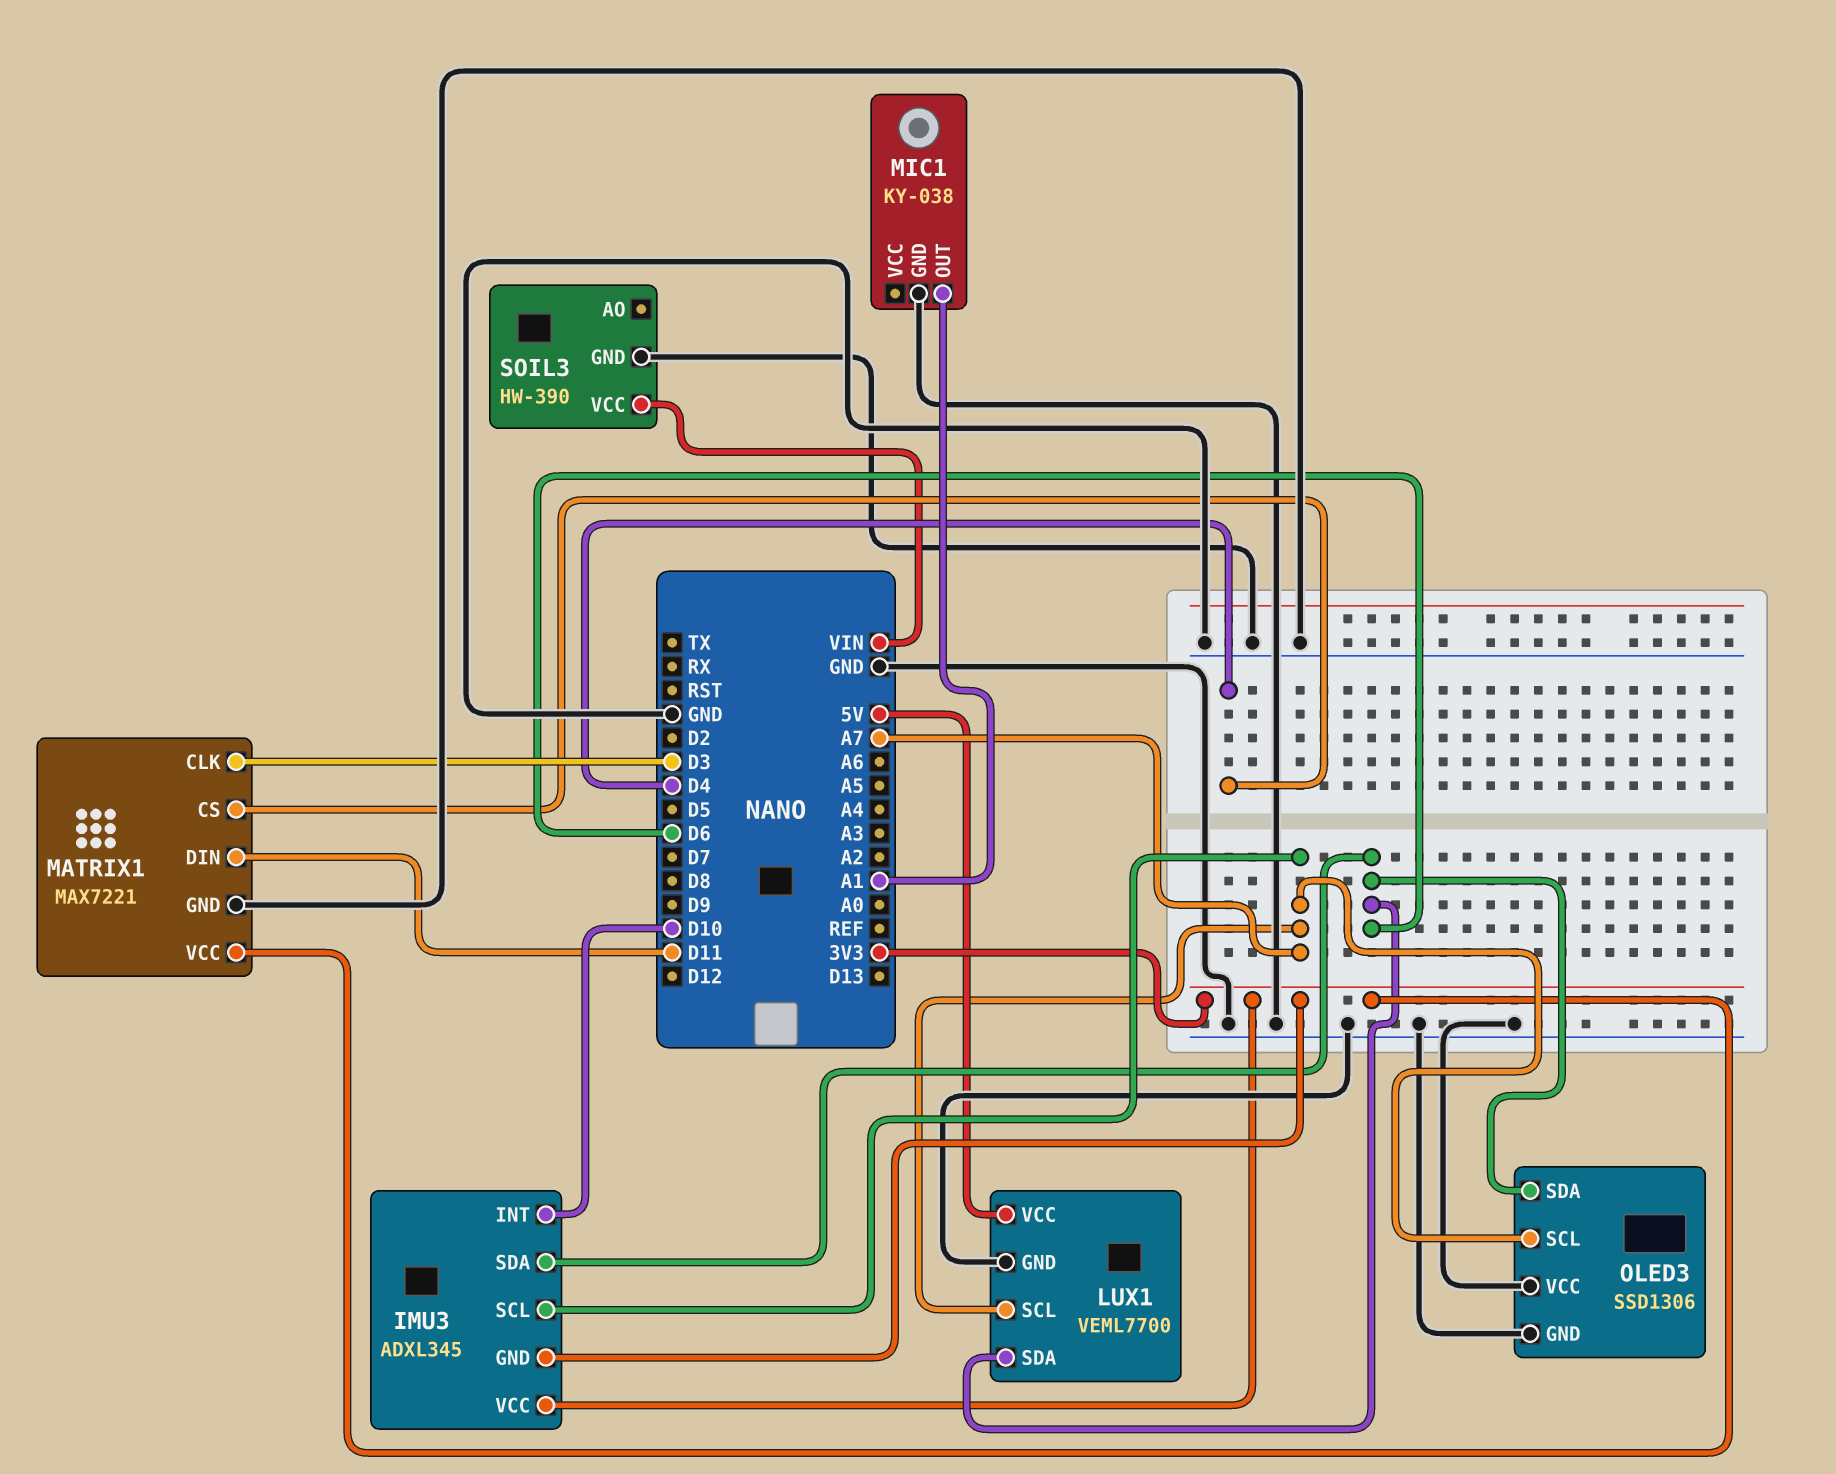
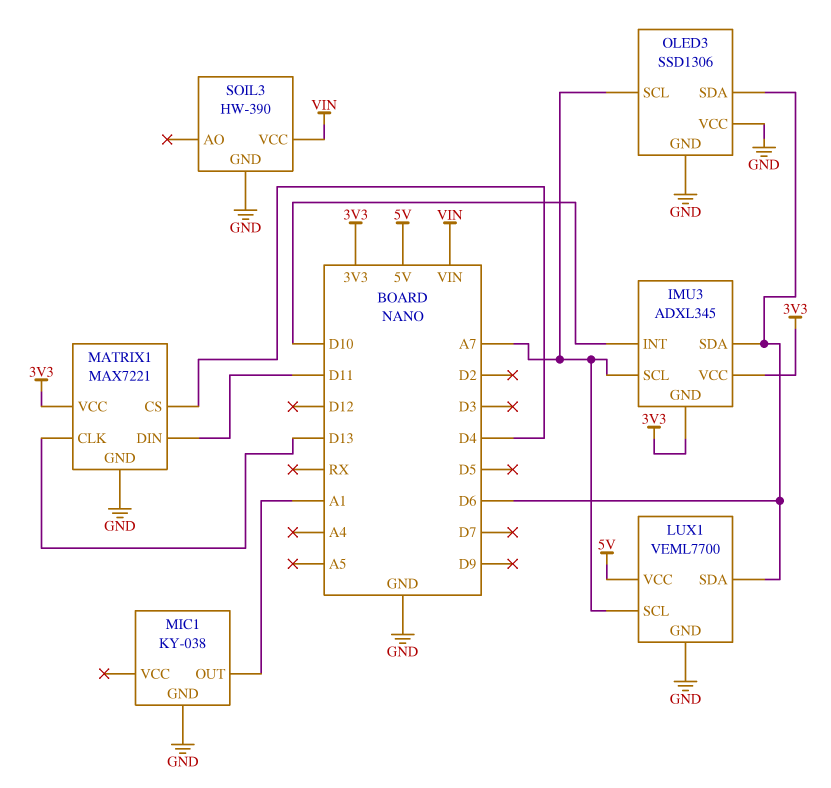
MATRIX1 pin CLK: D3 -> D13

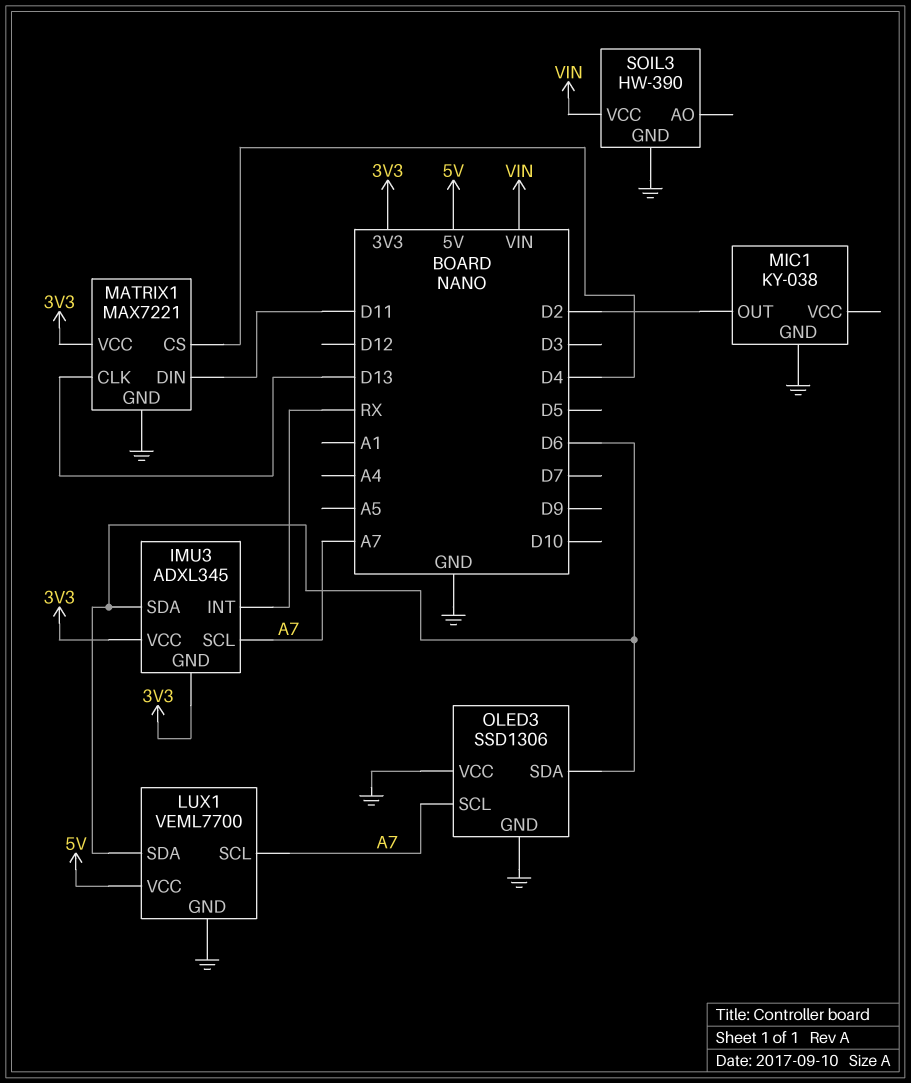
IMU3 pin INT: D10 -> RX
MIC1 pin OUT: A1 -> D2

